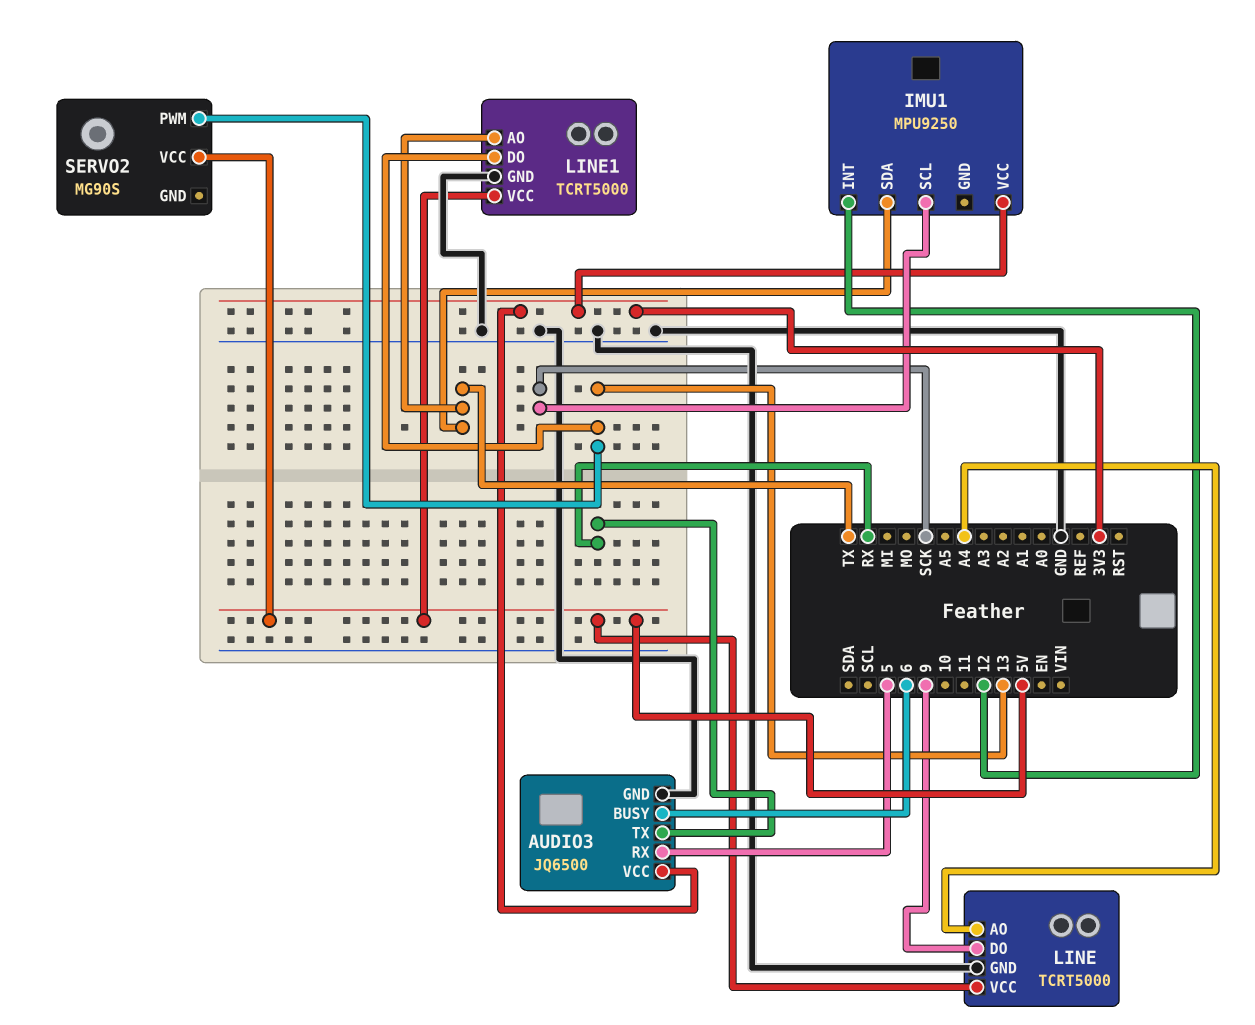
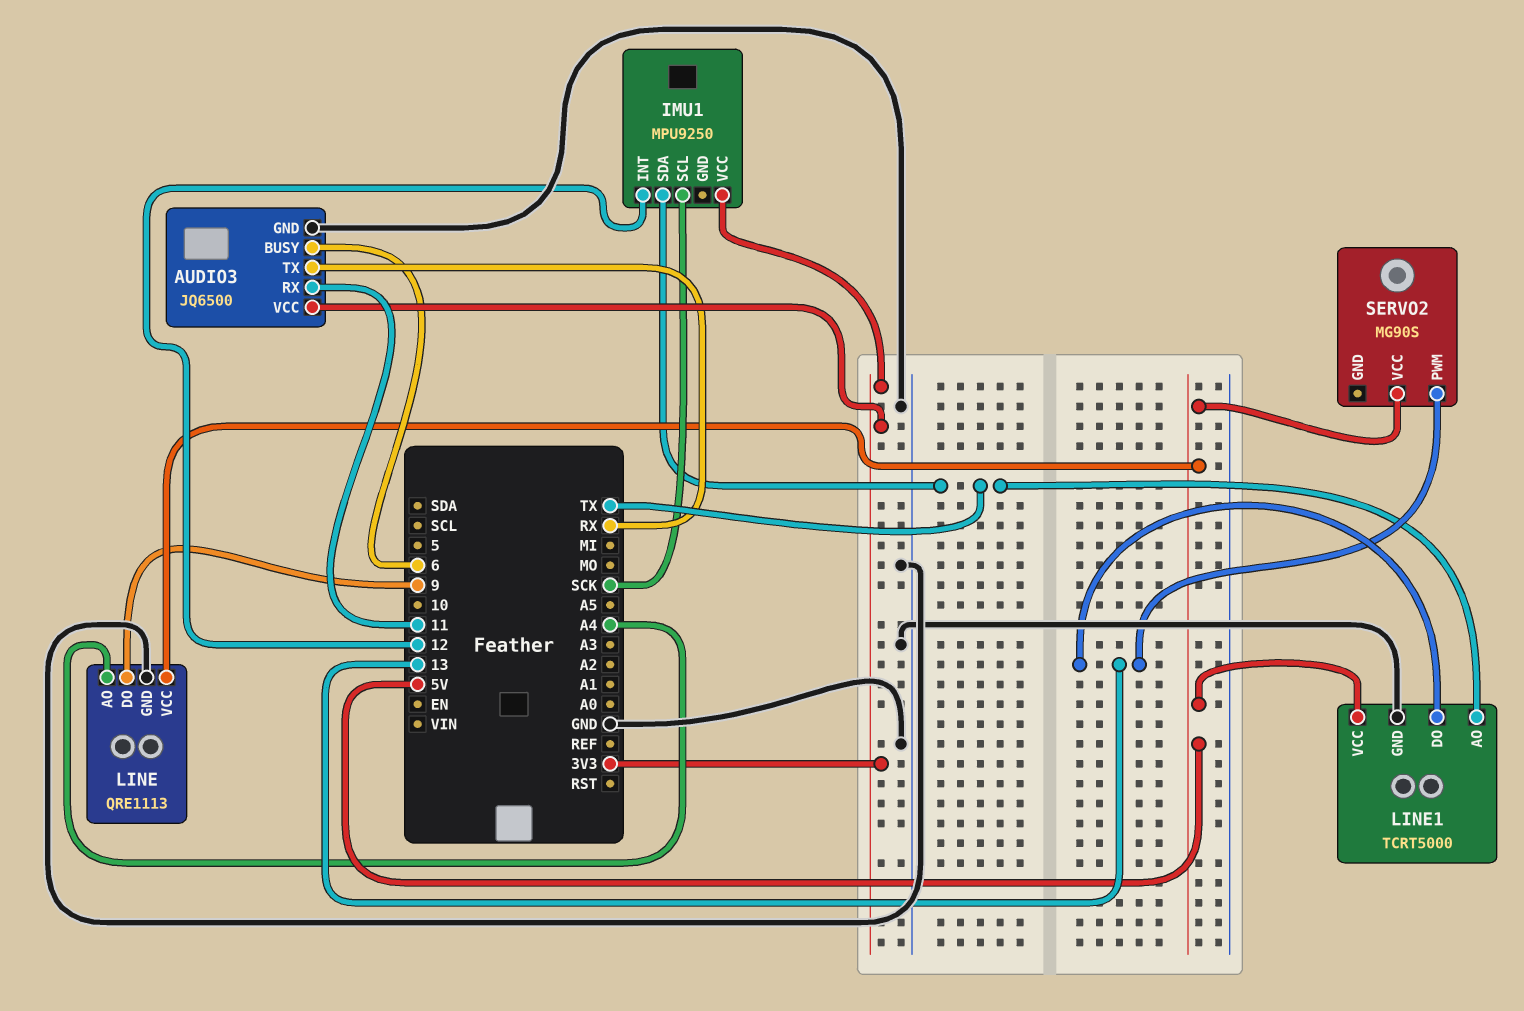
AUDIO3 pin RX: 5 -> 11
LINE: TCRT5000 -> QRE1113

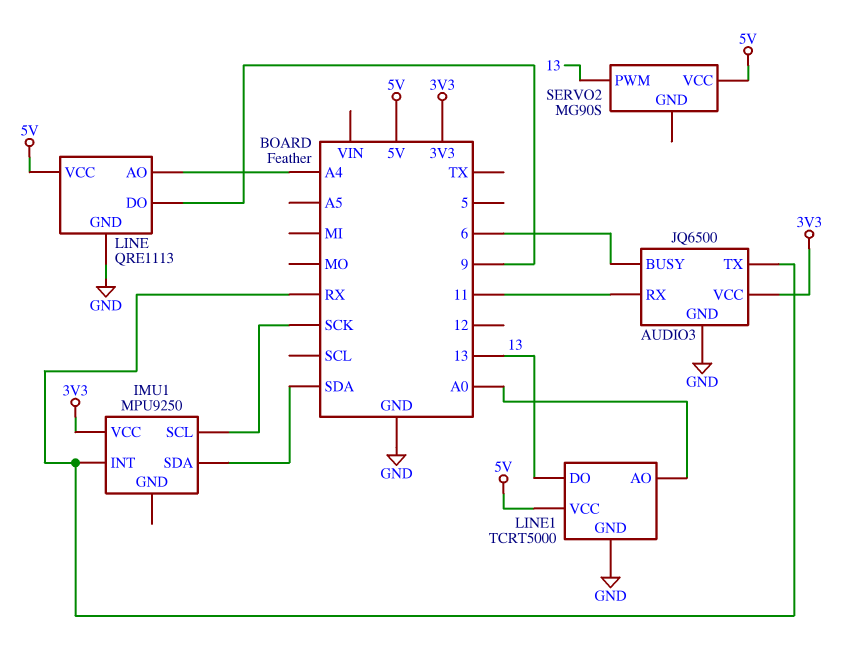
IMU1 pin INT: 12 -> RX
IMU1 pin SDA: TX -> SDA
LINE1 pin AO: TX -> A0

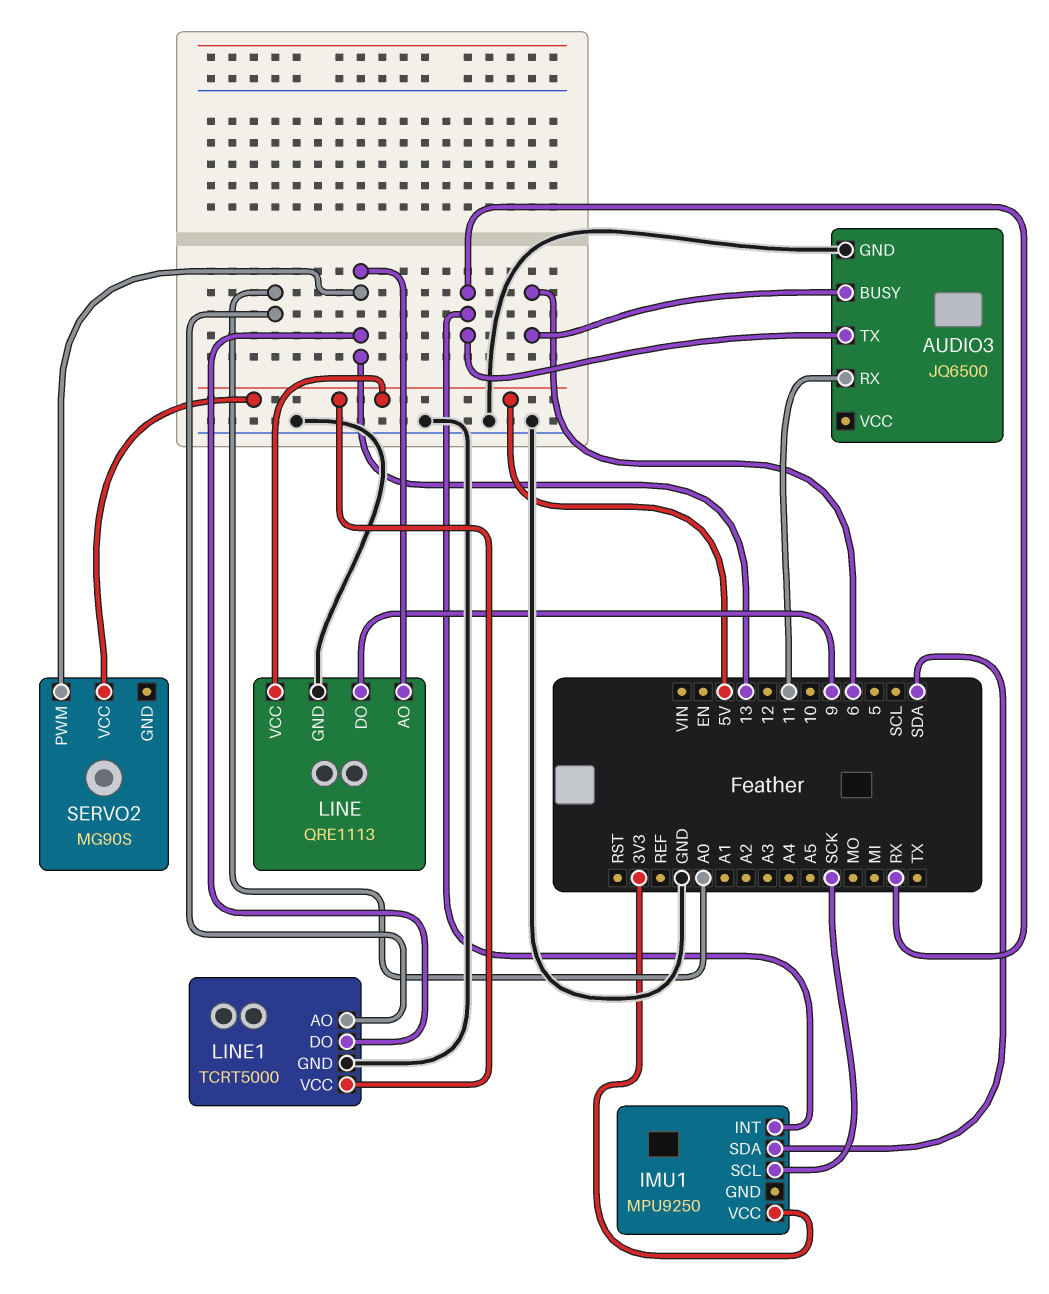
AUDIO3 pin VCC: 3V3 -> none
LINE pin AO: A4 -> 13

